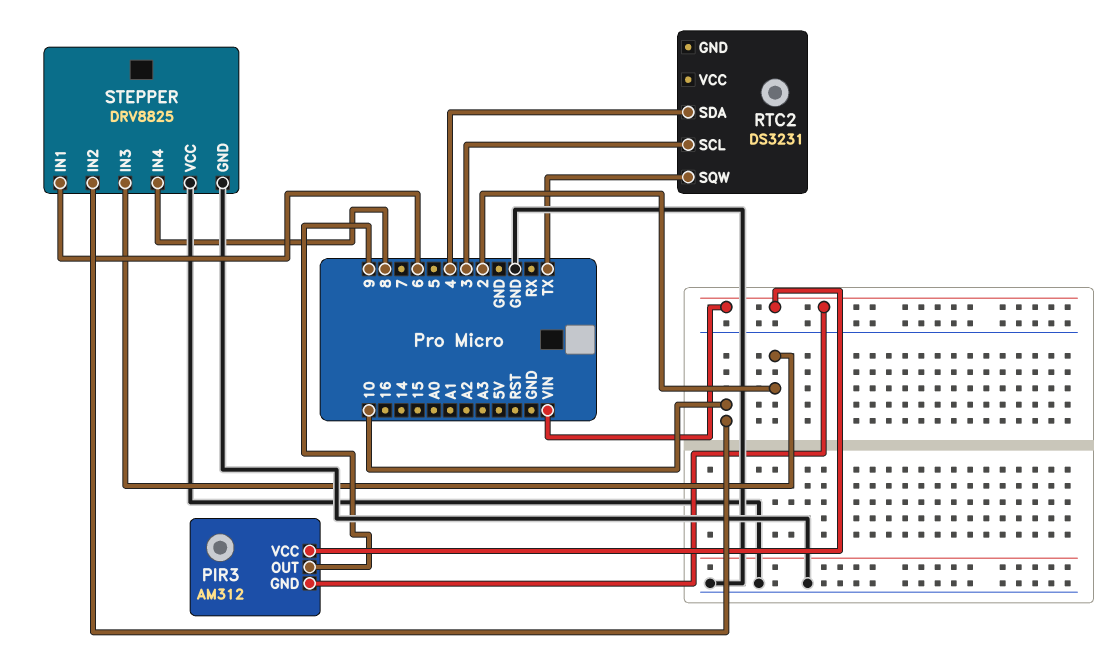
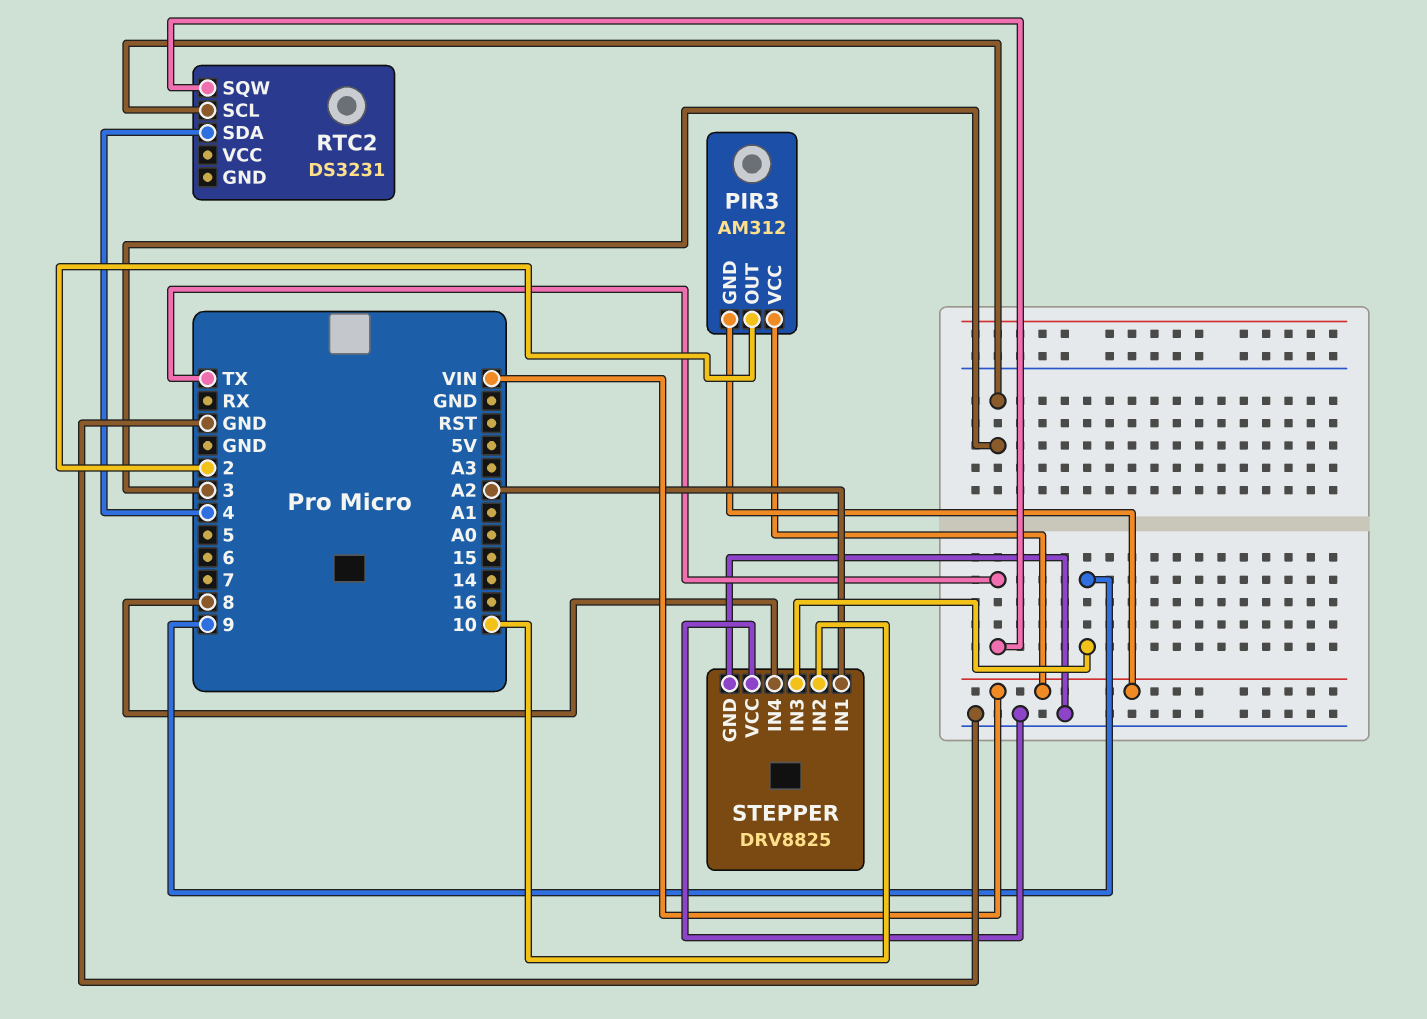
PIR3 pin OUT: 9 -> 2
STEPPER pin IN1: 6 -> A2
STEPPER pin IN3: 2 -> 9

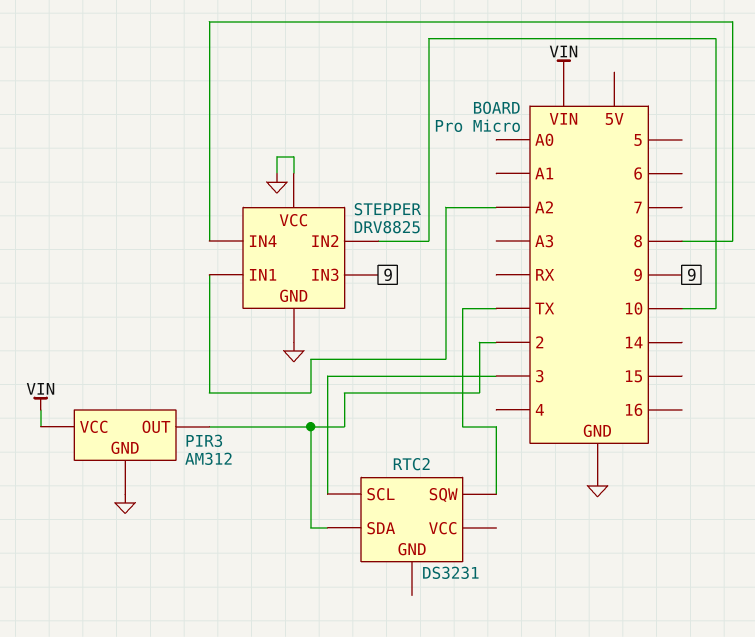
PIR3 pin GND: VIN -> GND
RTC2 pin SDA: 4 -> 2

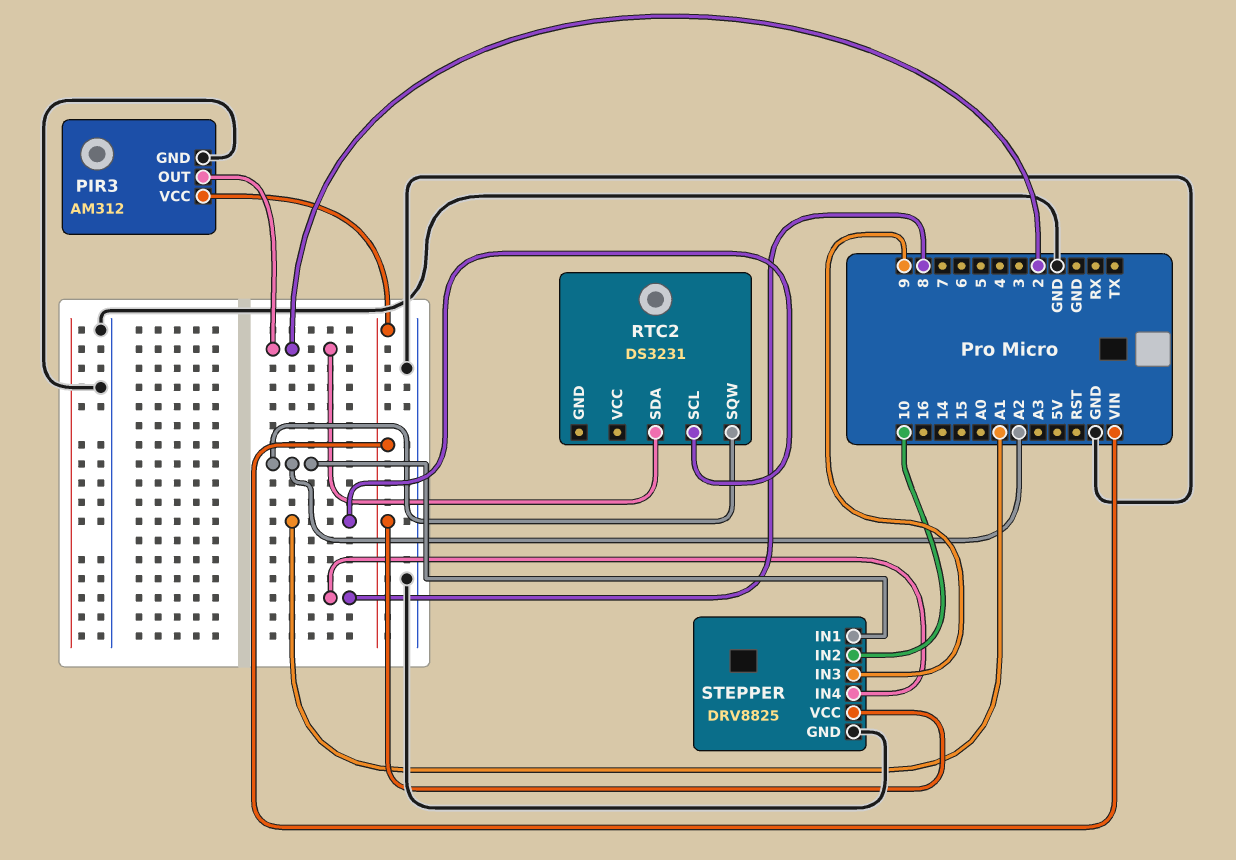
RTC2 pin SCL: 3 -> A1
RTC2 pin SQW: TX -> A2
STEPPER pin VCC: GND -> VIN

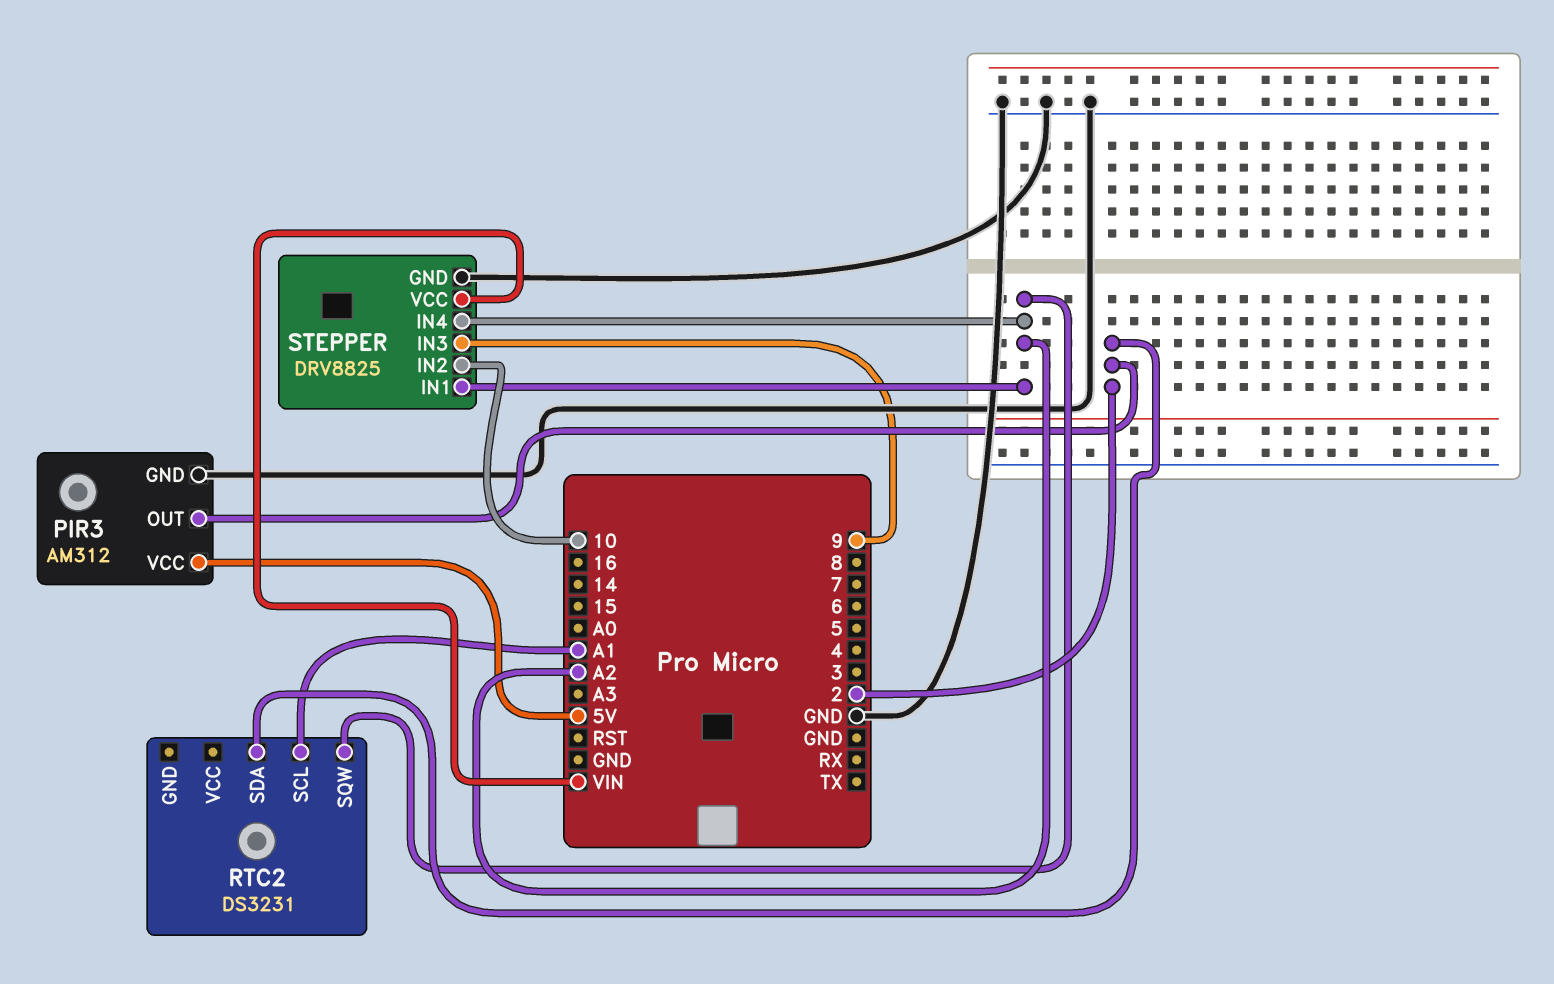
PIR3 pin VCC: VIN -> 5V
STEPPER pin IN4: 8 -> A2

